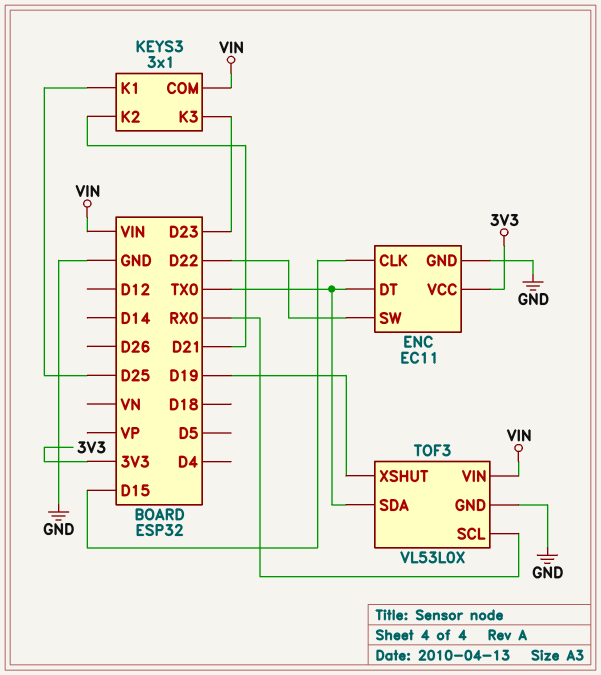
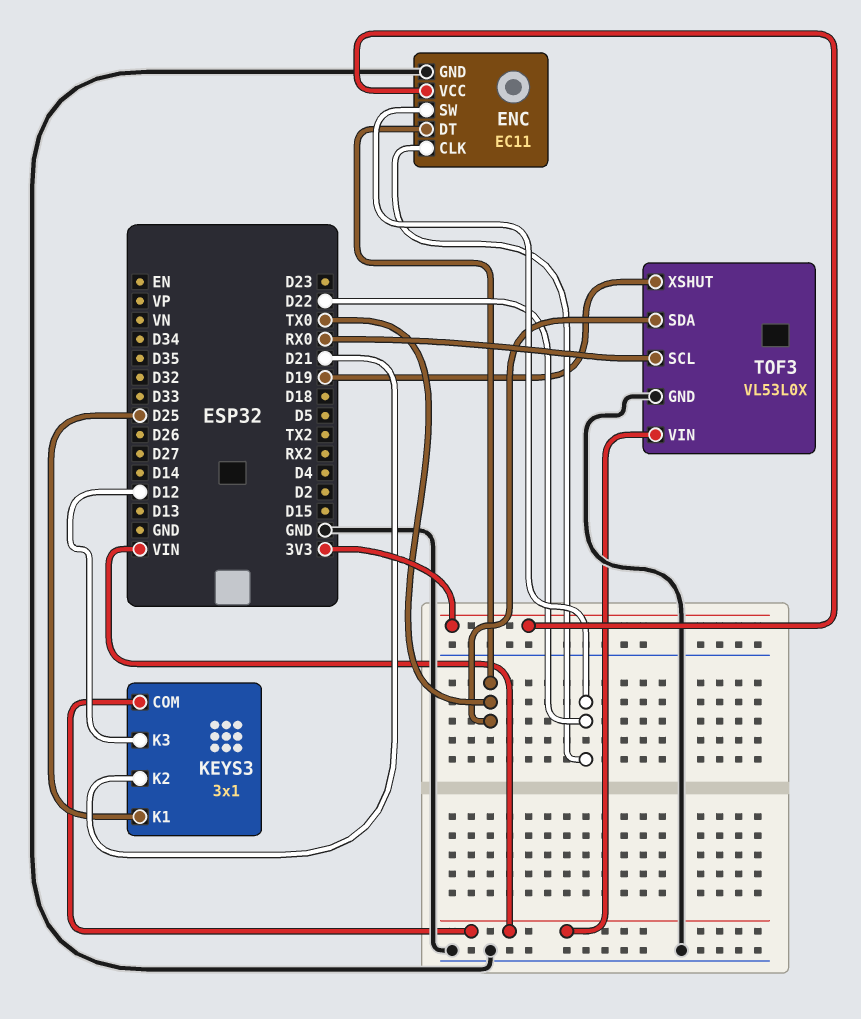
ENC pin CLK: D15 -> D22
KEYS3 pin K3: D23 -> D12

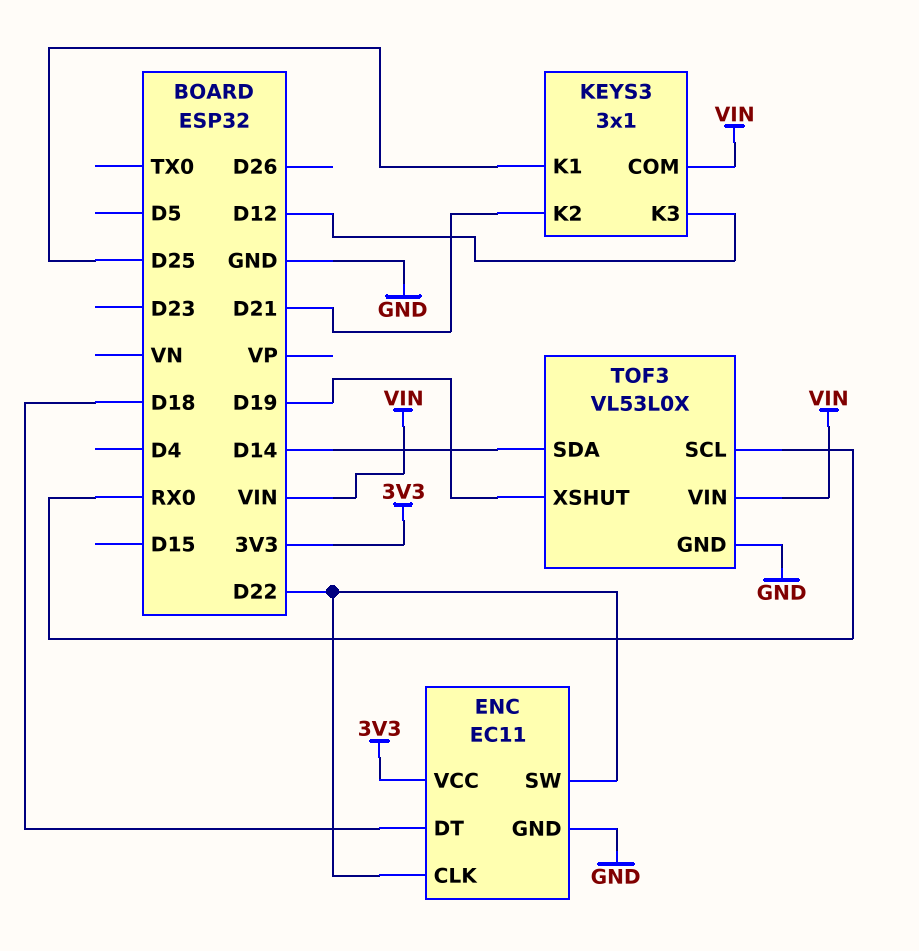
ENC pin DT: TX0 -> D18
TOF3 pin SDA: TX0 -> D14

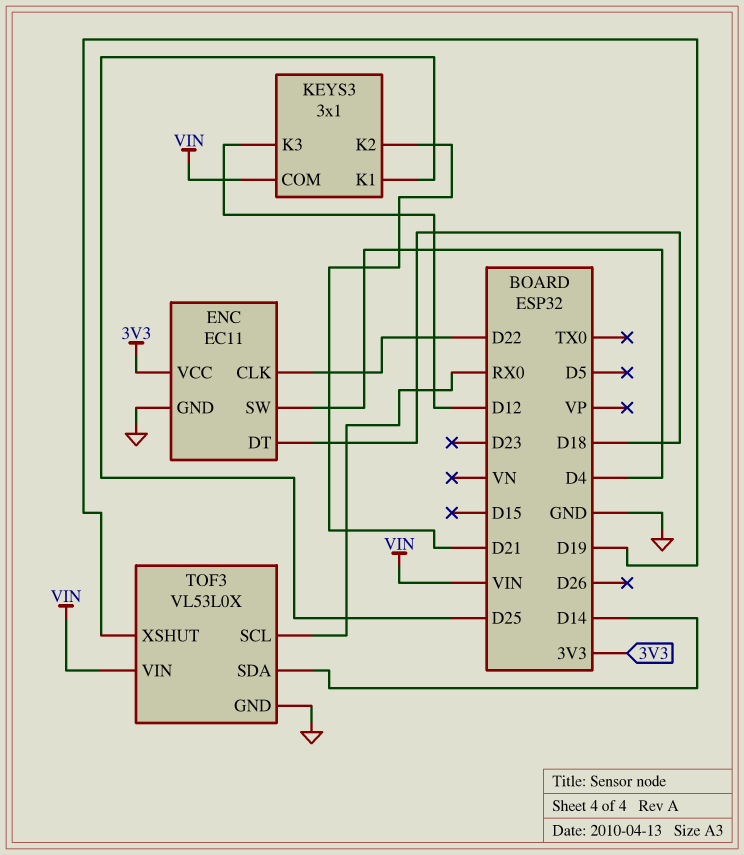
ENC pin SW: D22 -> D4

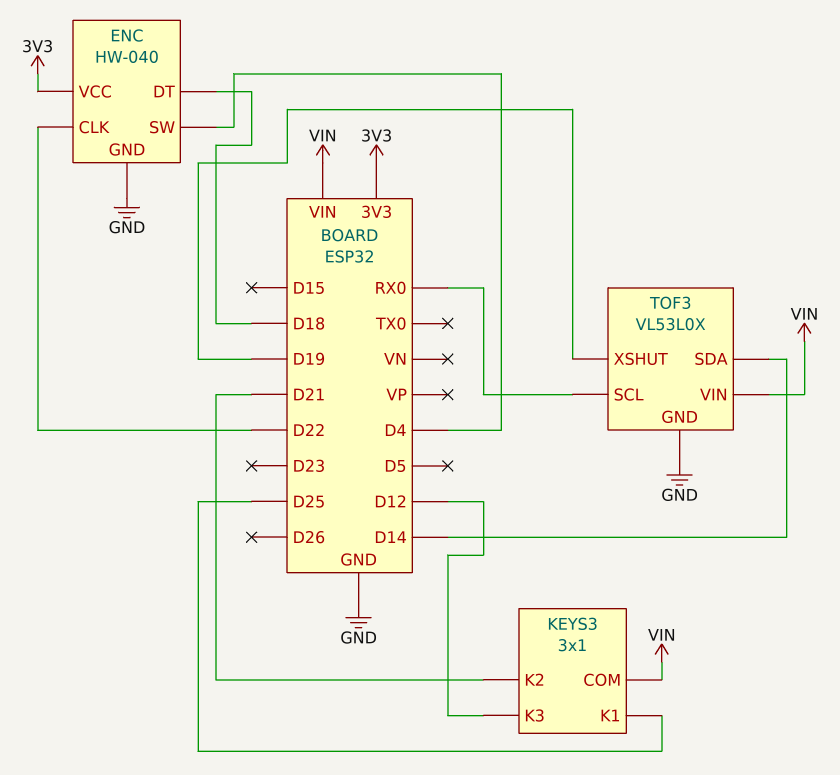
ENC: EC11 -> HW-040

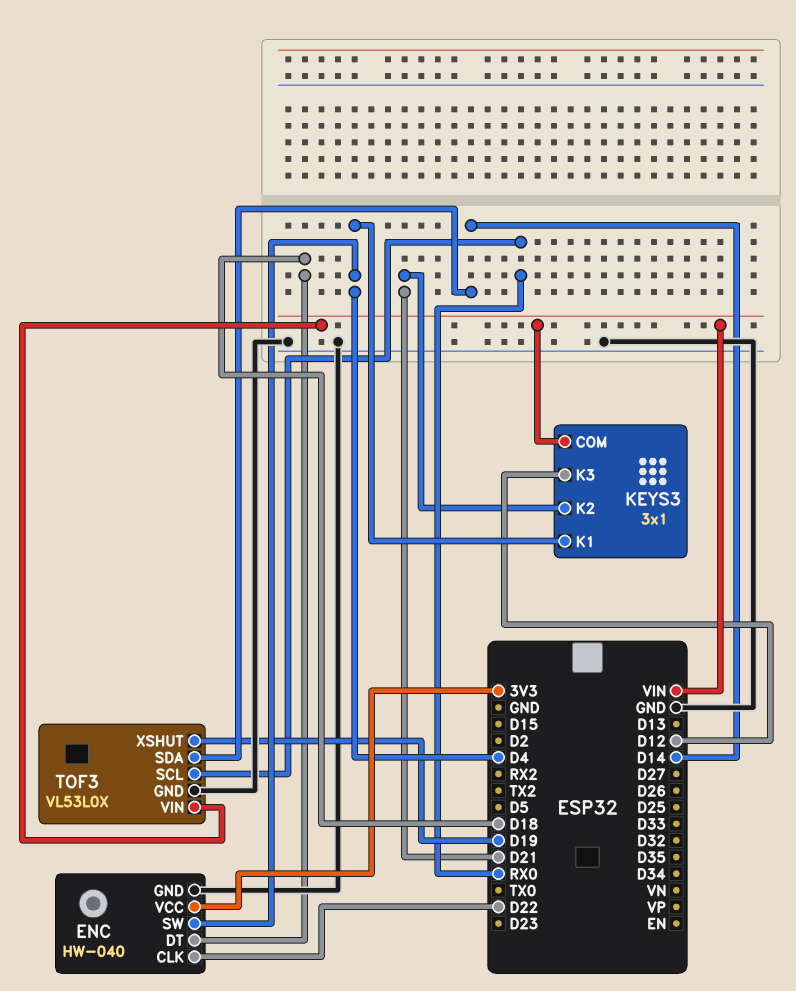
KEYS3 pin K1: D25 -> D4

